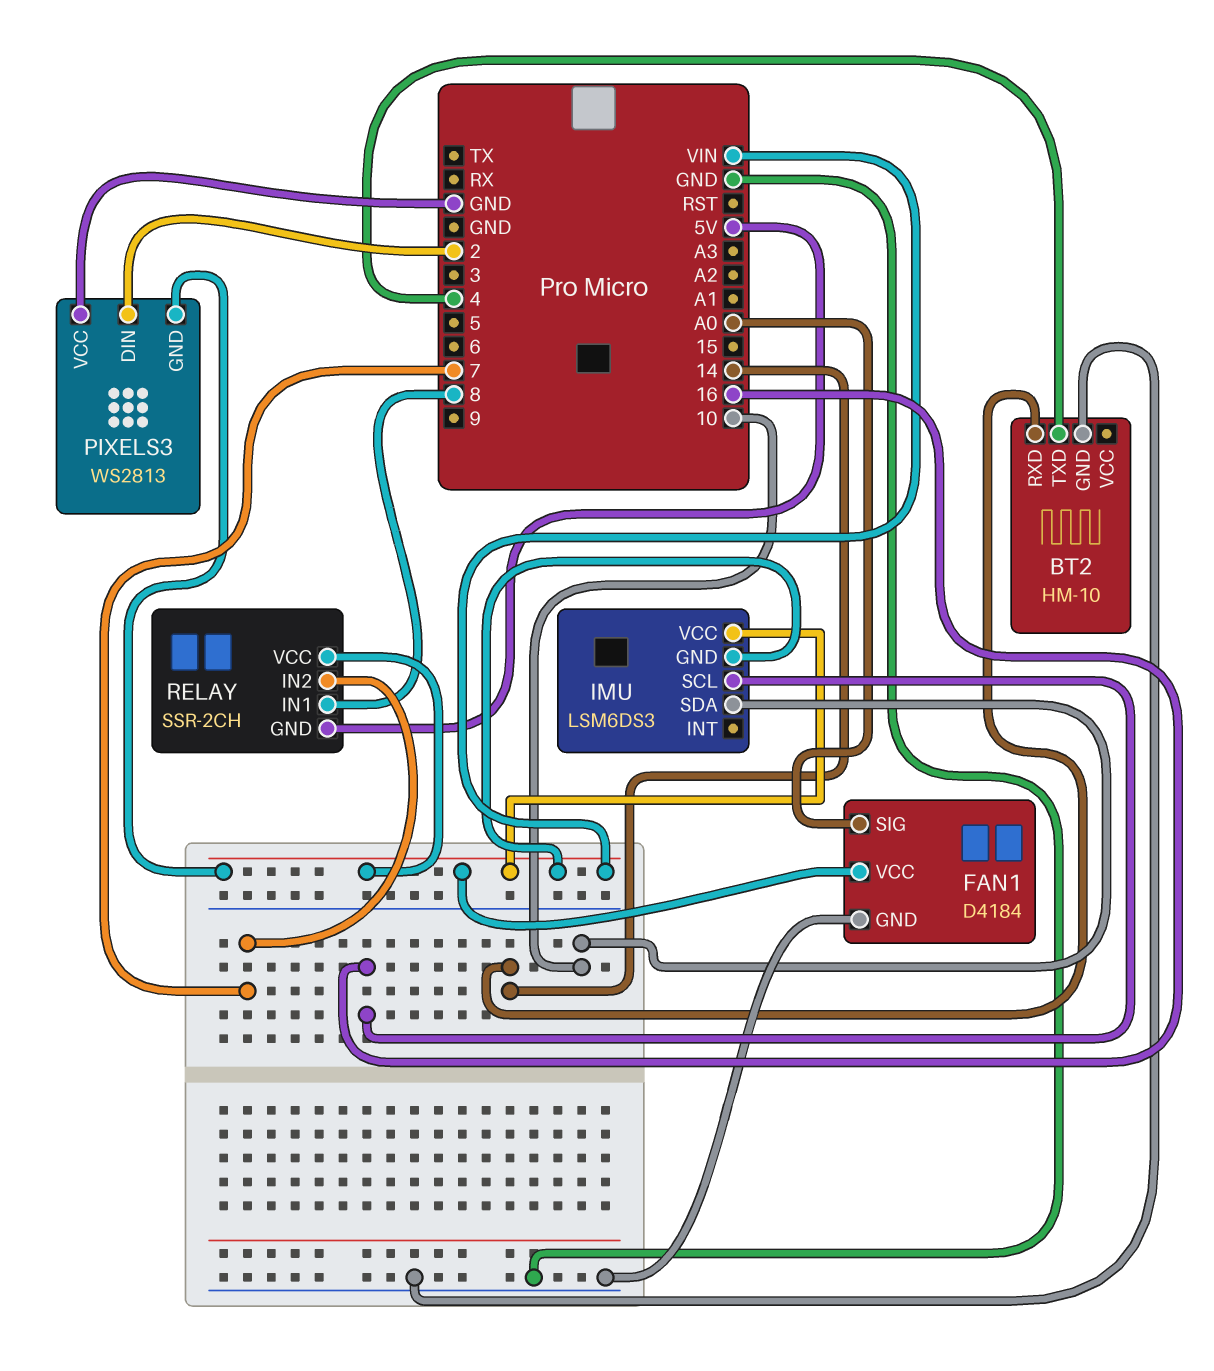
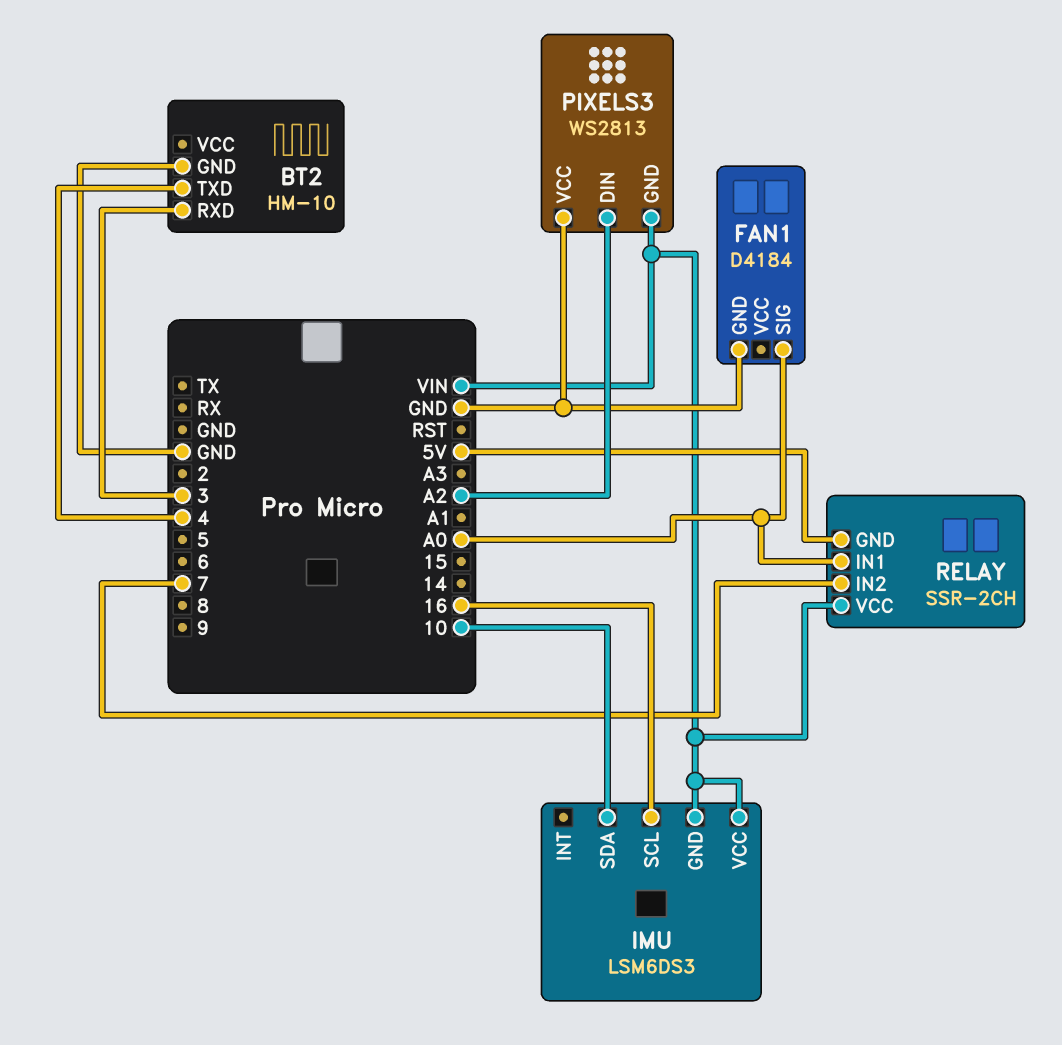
BT2 pin RXD: 14 -> 3
FAN1 pin VCC: VIN -> none
PIXELS3 pin DIN: 2 -> A2
RELAY pin IN1: 8 -> A0

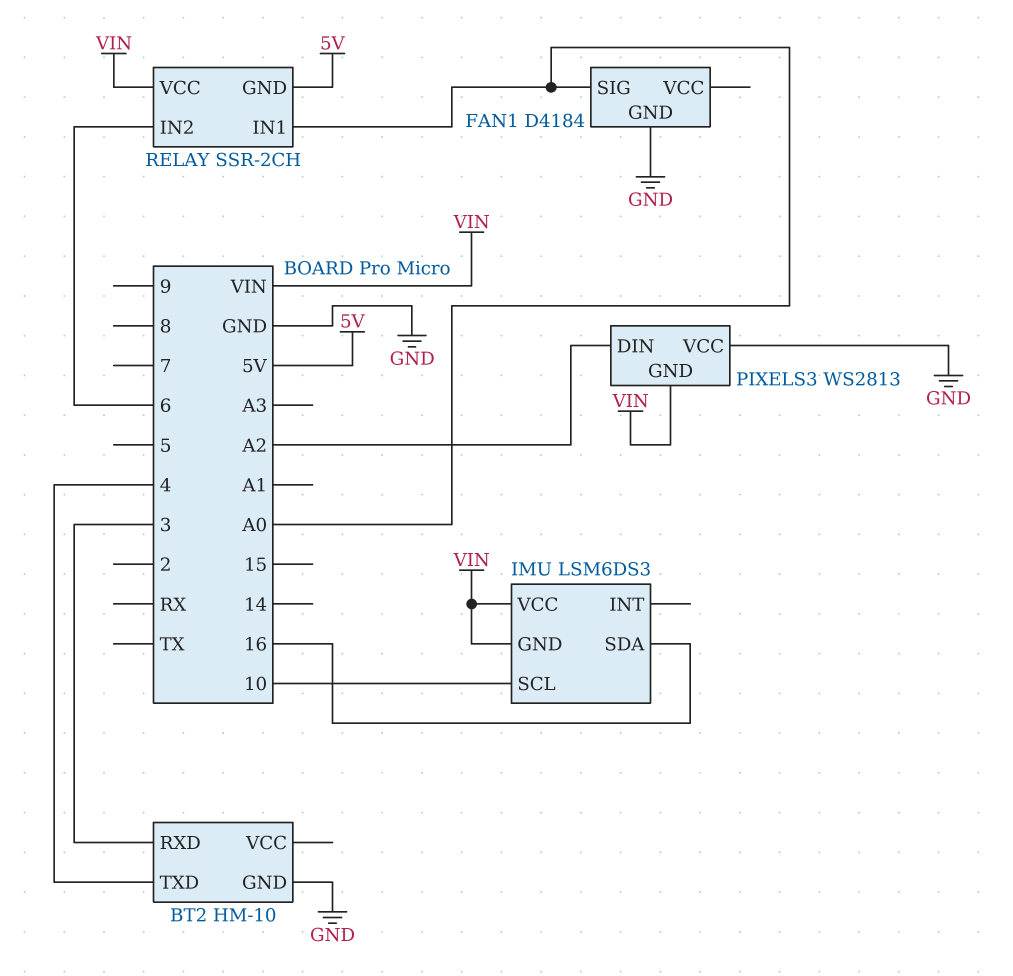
IMU pin SCL: 16 -> 10
IMU pin SDA: 10 -> 16
RELAY pin IN2: 7 -> 6

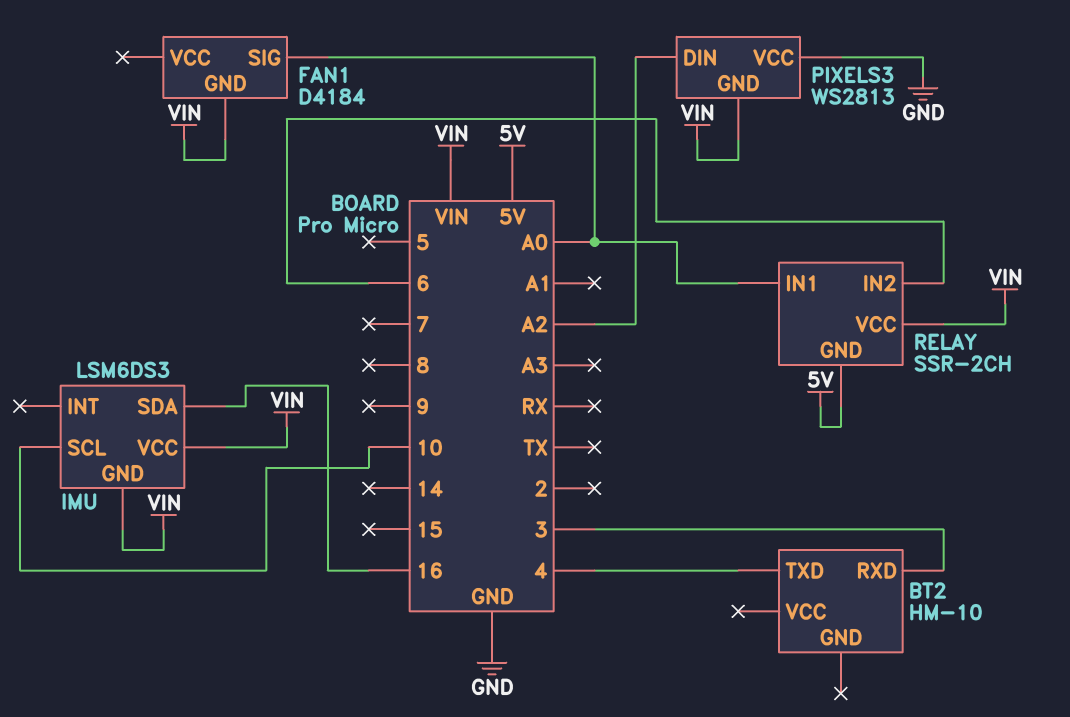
BT2 pin GND: GND -> none
FAN1 pin GND: GND -> VIN

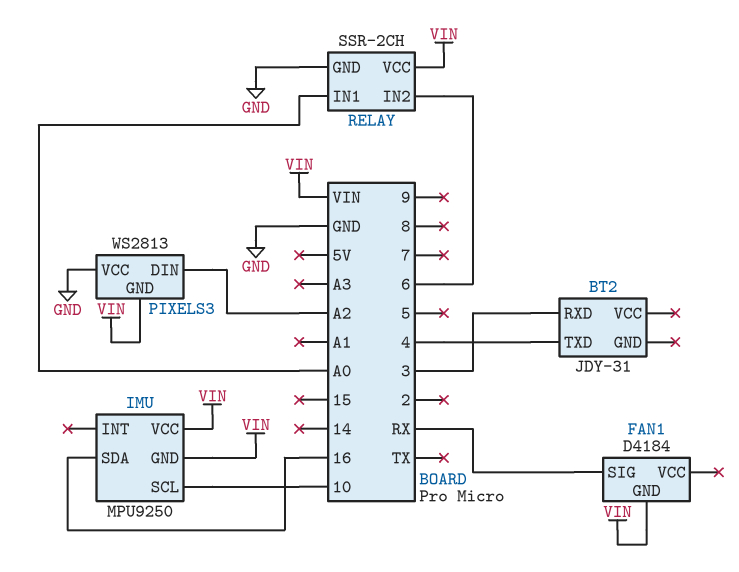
BT2: HM-10 -> JDY-31
FAN1 pin SIG: A0 -> RX
IMU: LSM6DS3 -> MPU9250
RELAY pin GND: 5V -> GND

